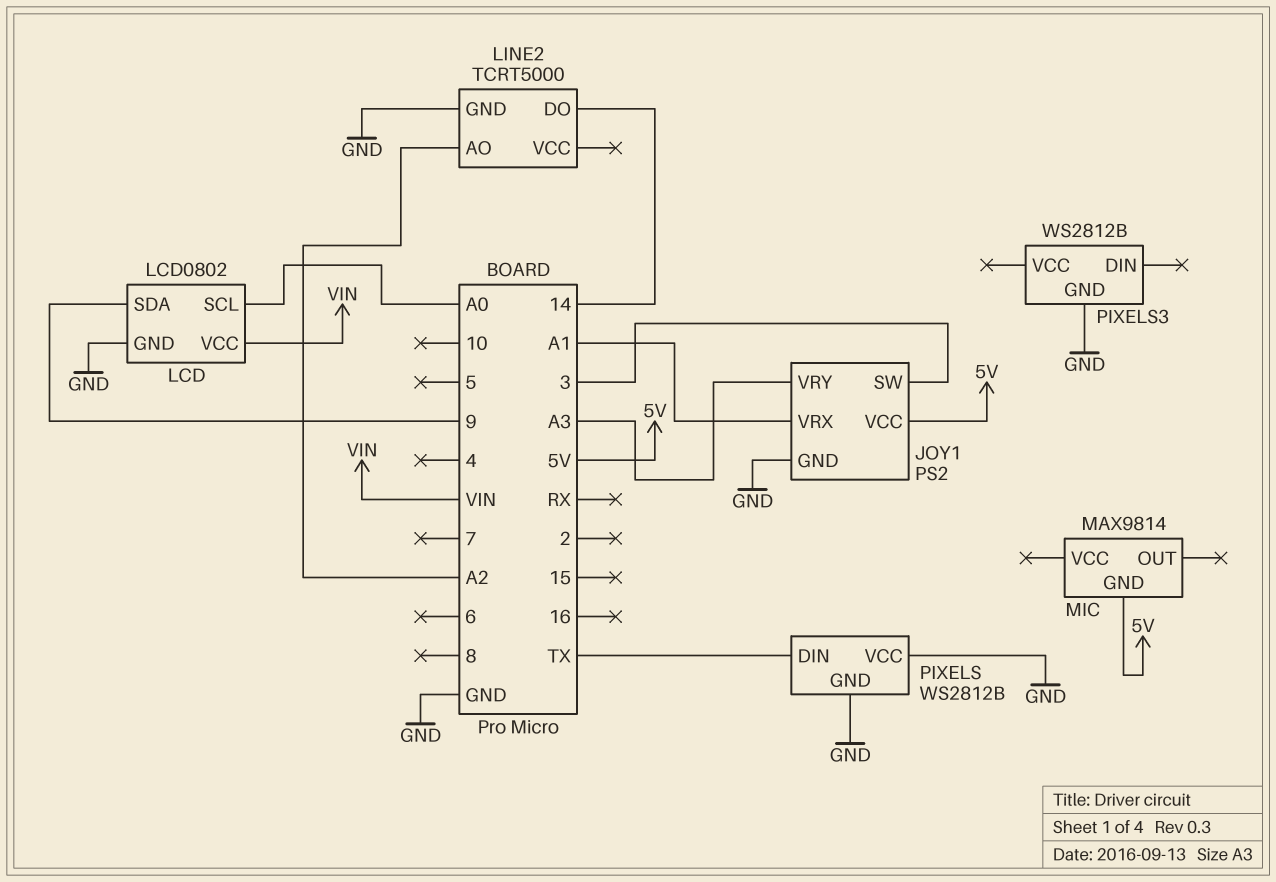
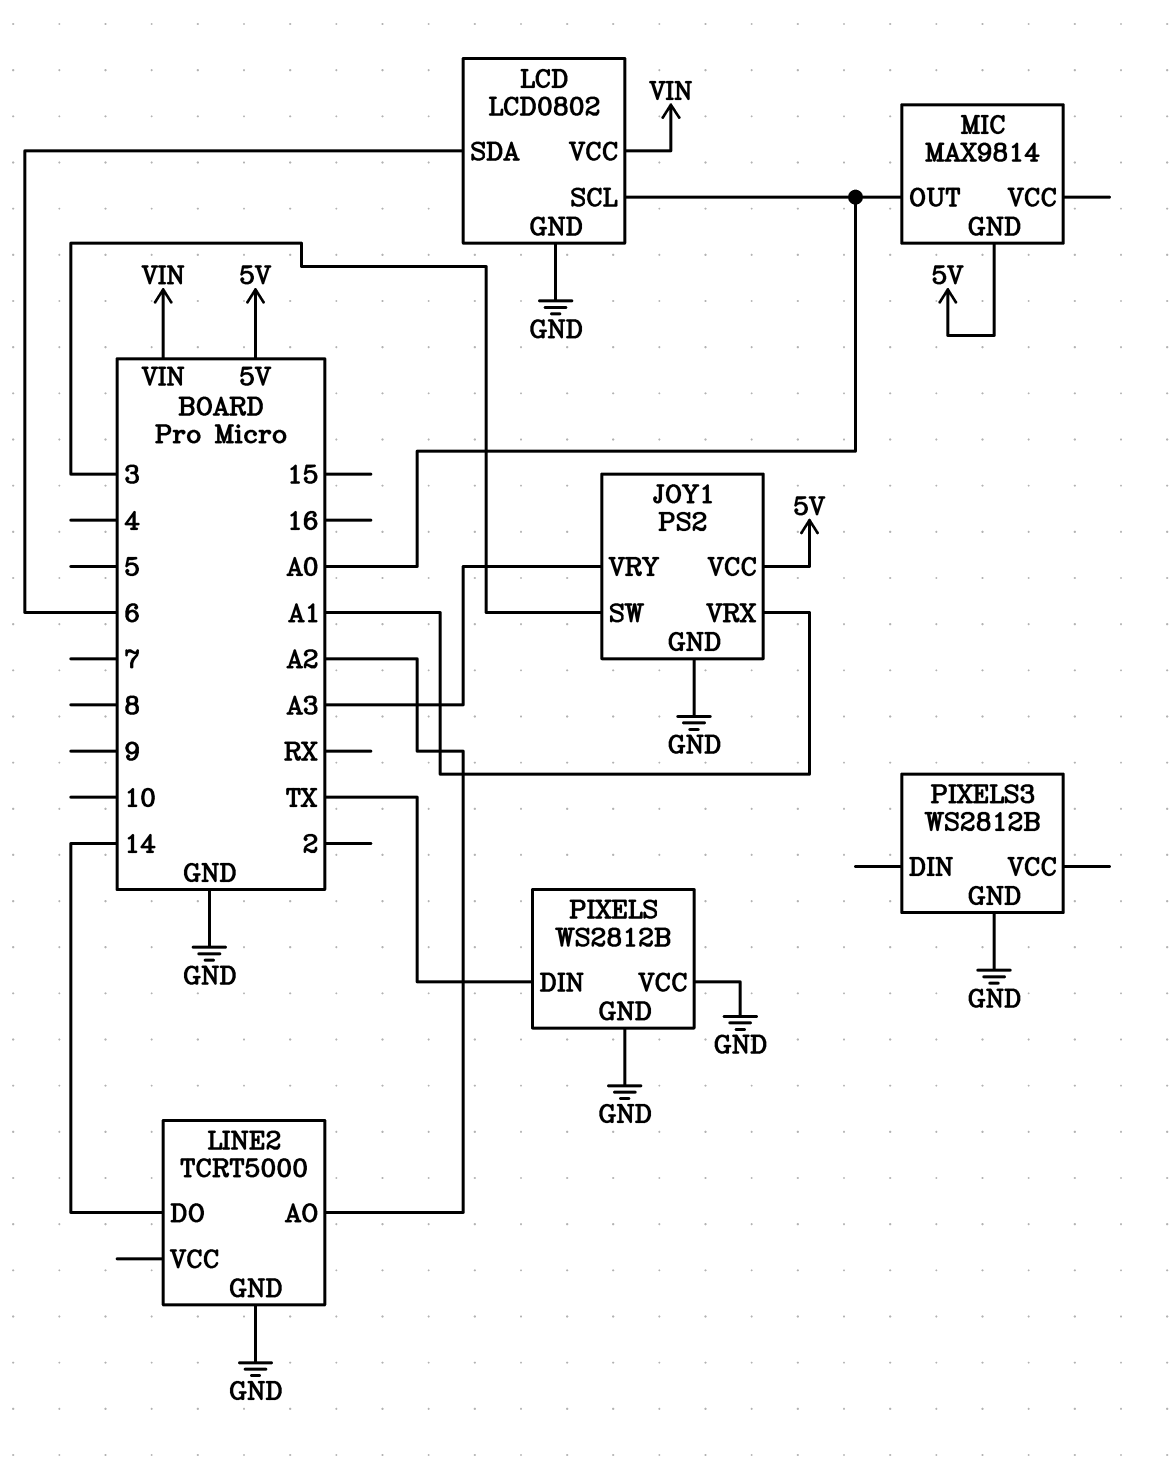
LCD pin SDA: 9 -> 6
MIC pin OUT: none -> A0

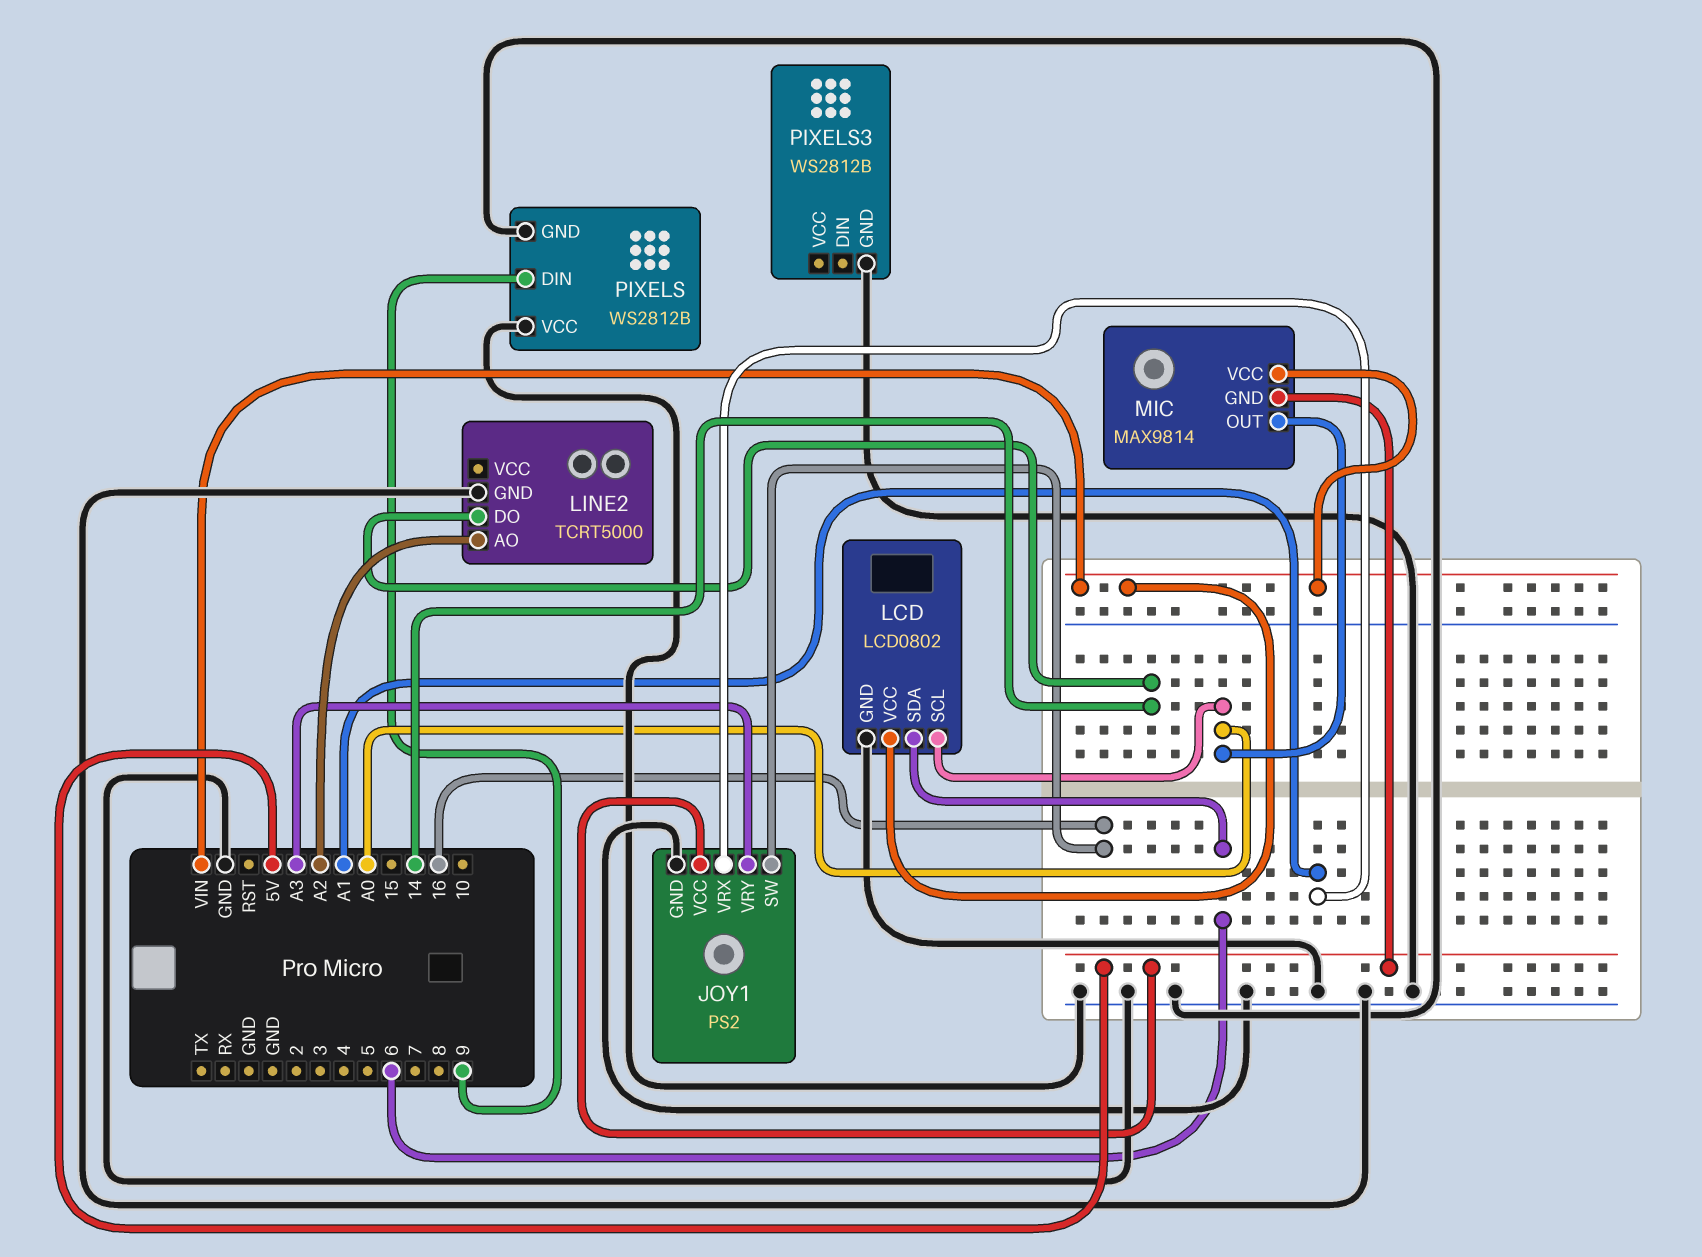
JOY1 pin SW: 3 -> 16
MIC pin VCC: none -> VIN
PIXELS pin DIN: TX -> 9

